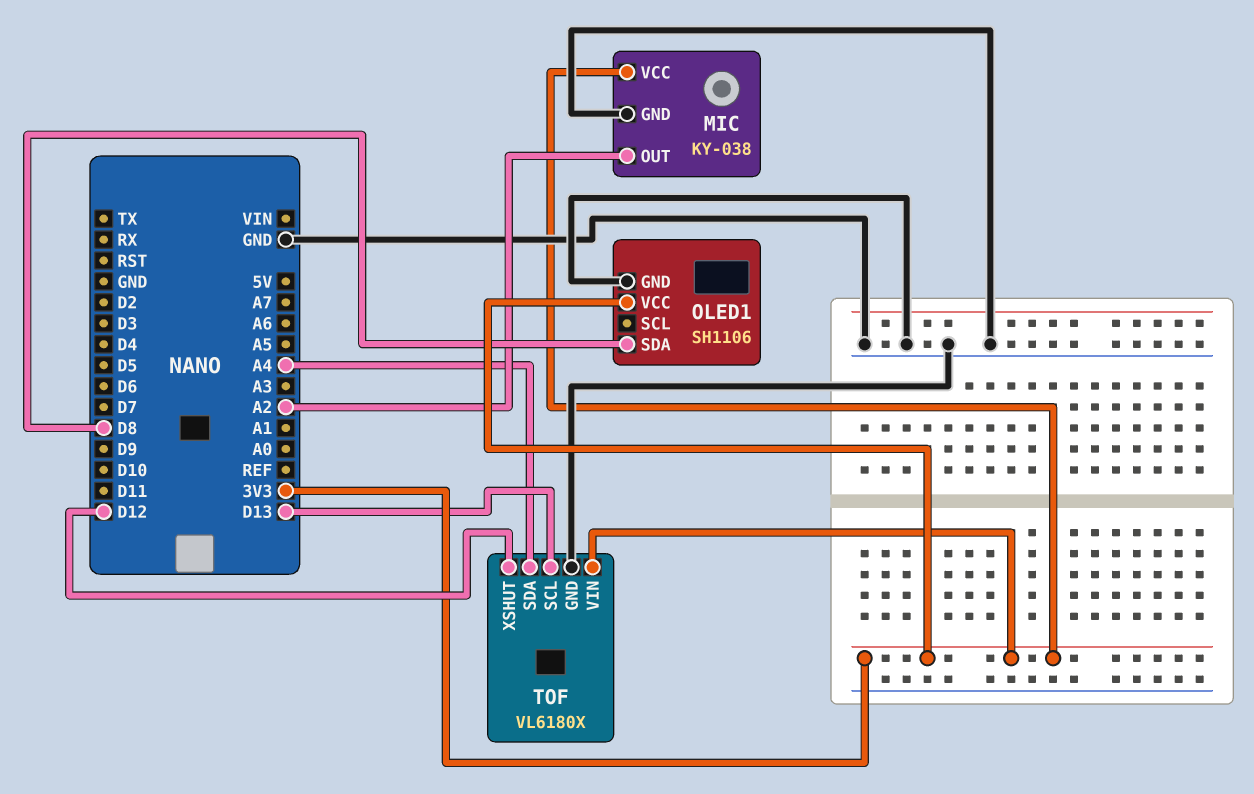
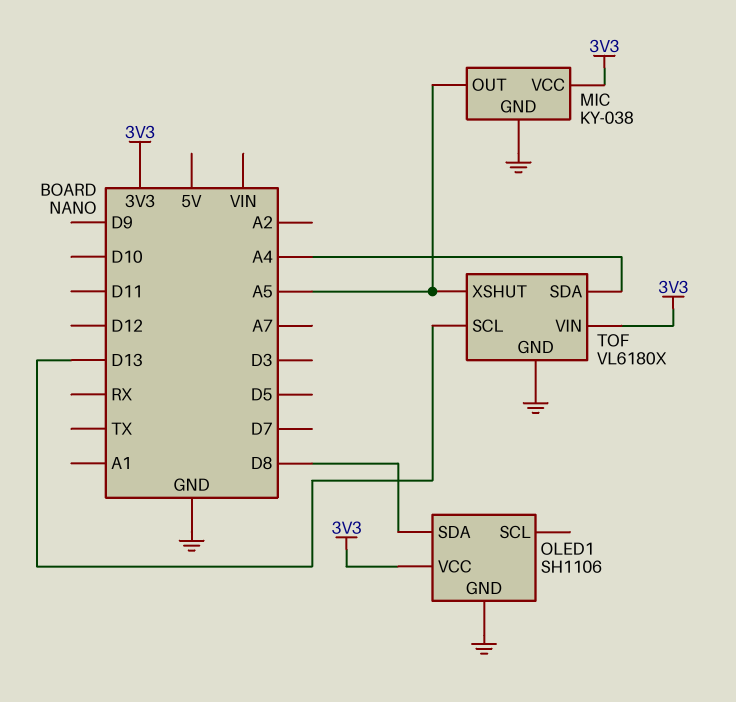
MIC pin OUT: A2 -> A5
TOF pin XSHUT: D12 -> A5

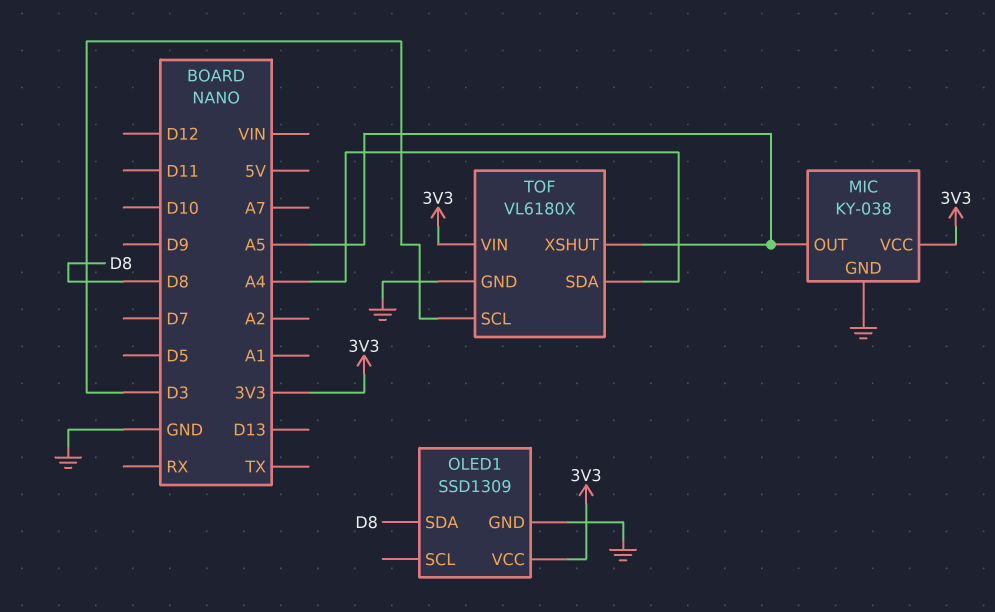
OLED1: SH1106 -> SSD1309
TOF pin SCL: D13 -> D3

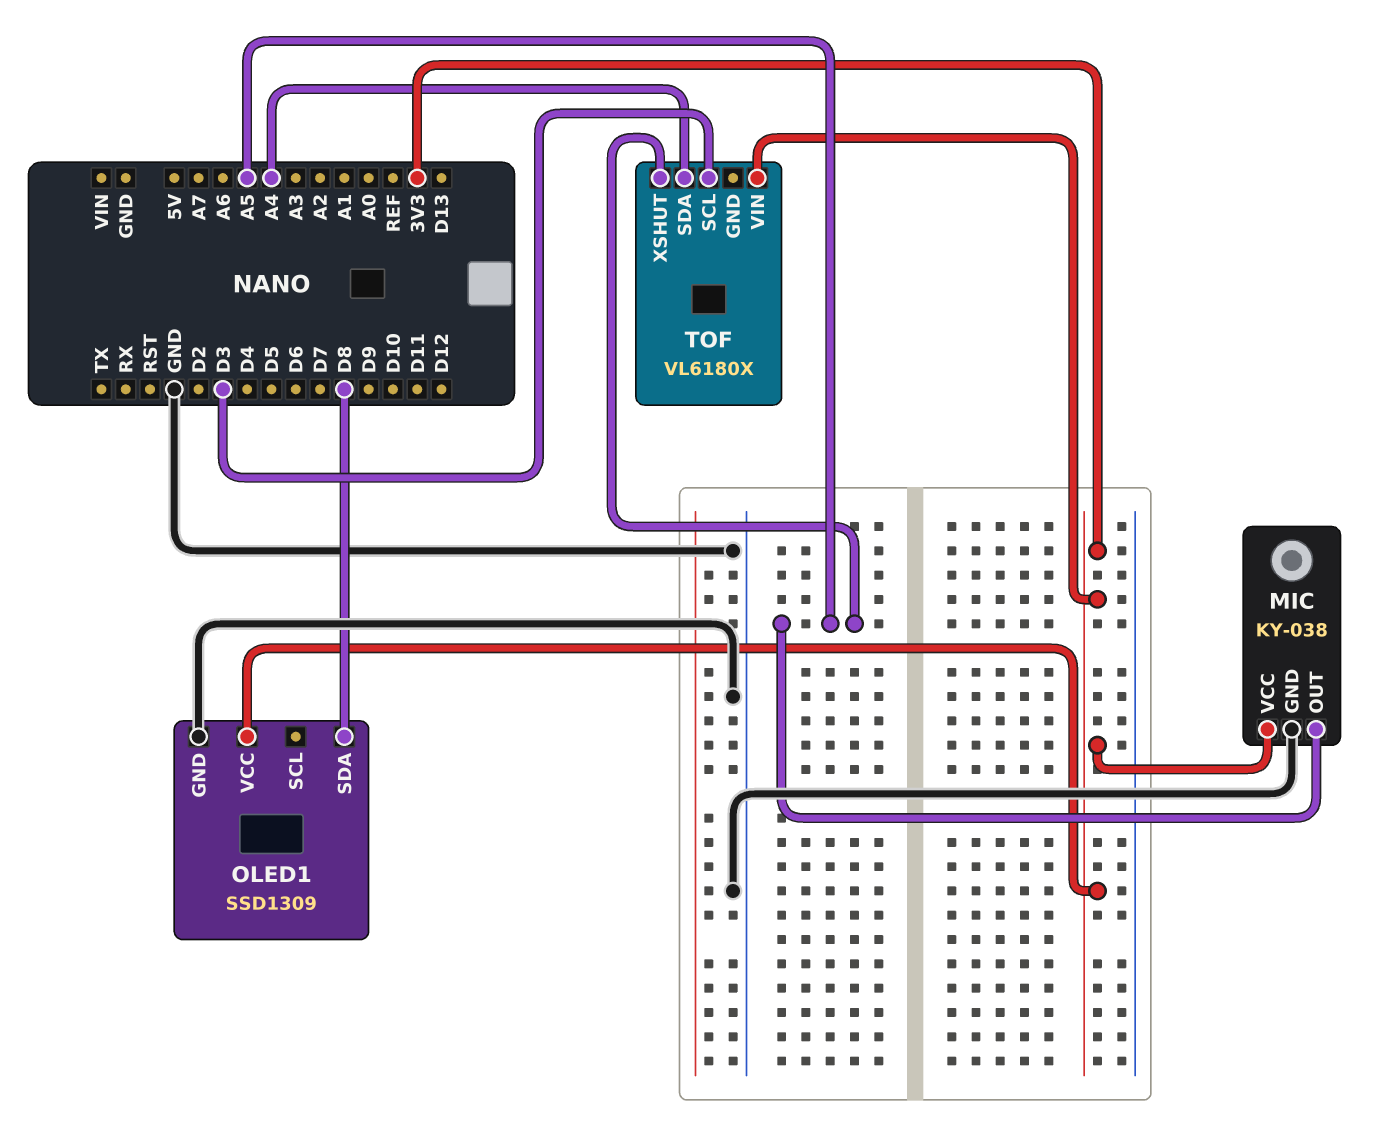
TOF pin GND: GND -> none

